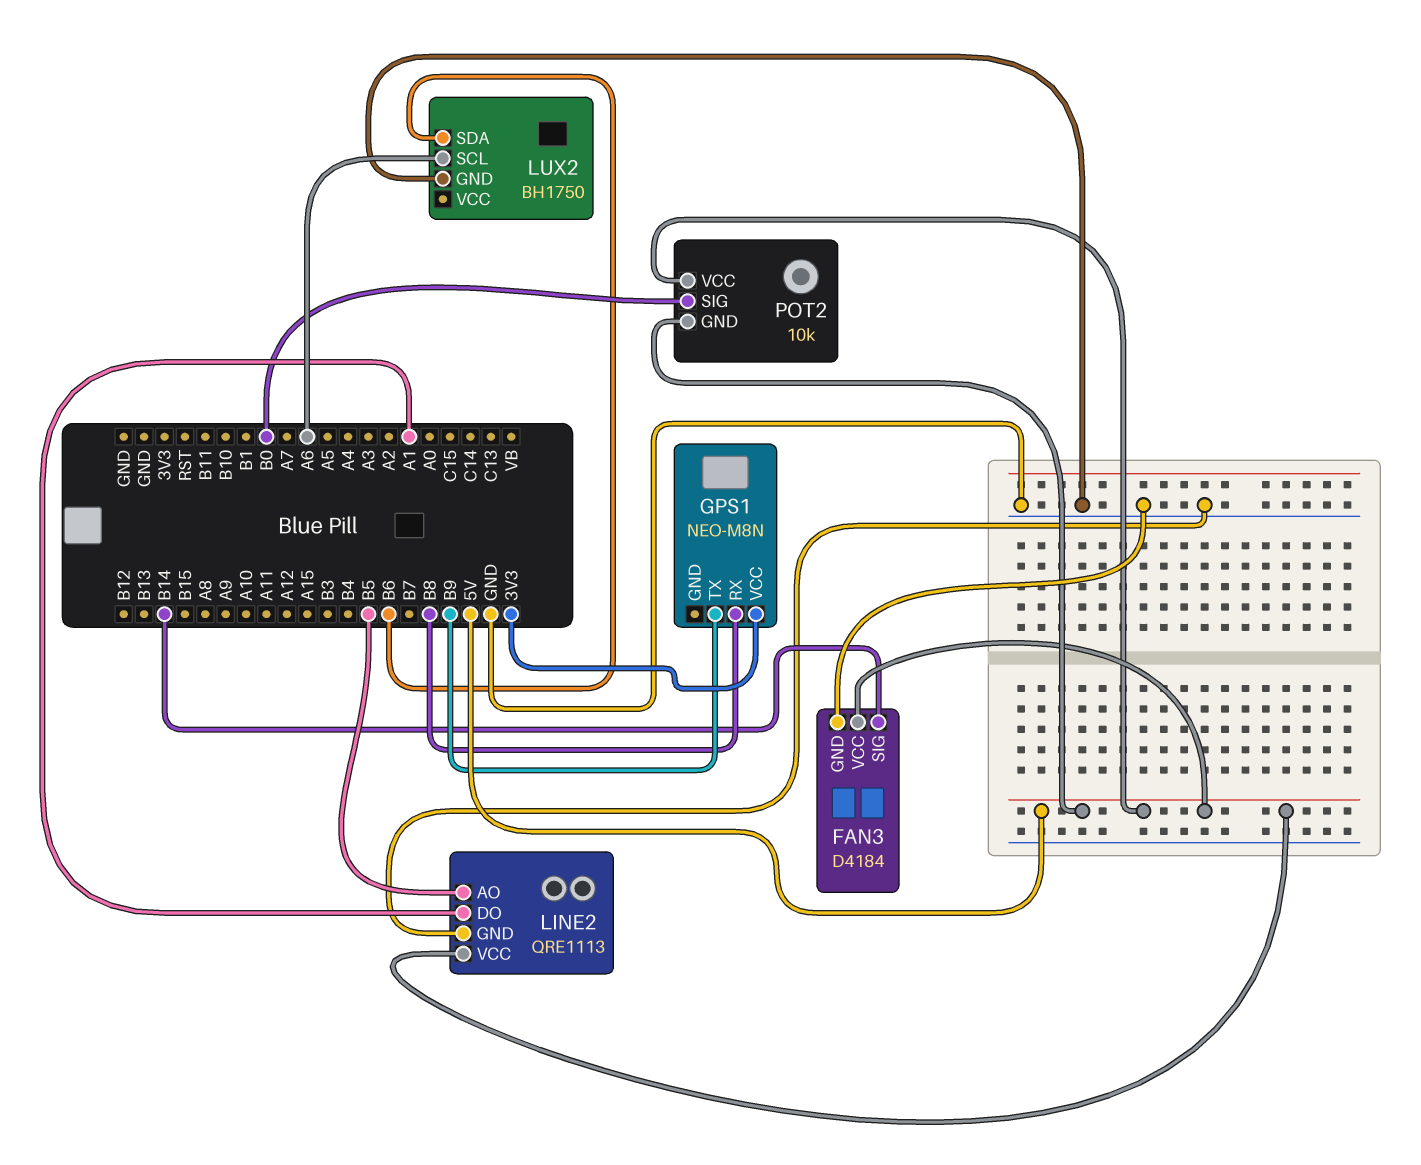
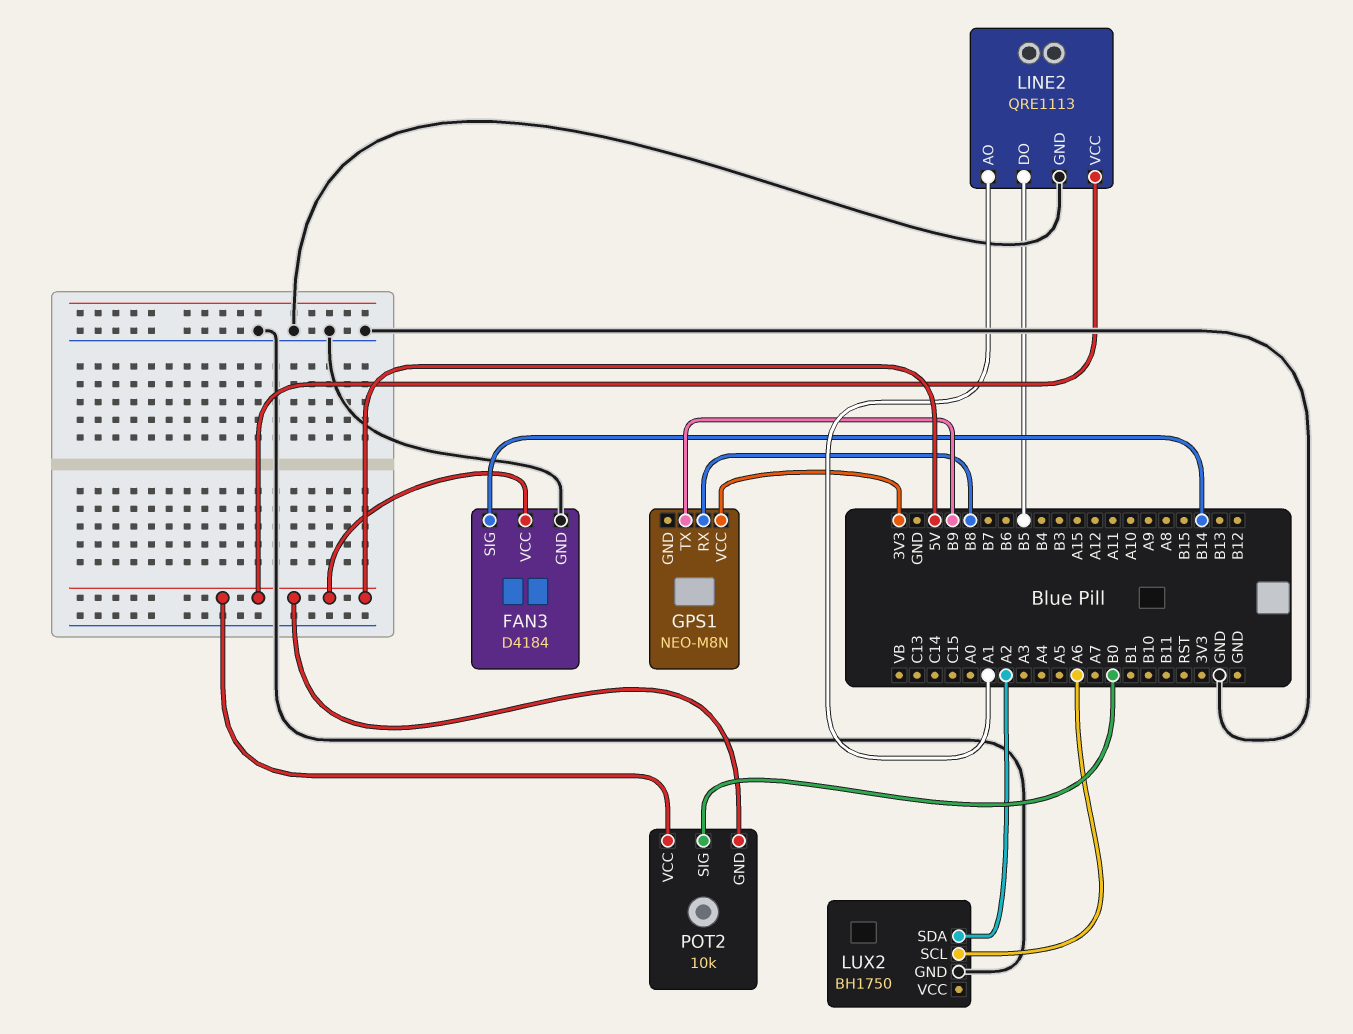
LINE2 pin AO: B5 -> A1
LINE2 pin DO: A1 -> B5
LUX2 pin SDA: B6 -> A2

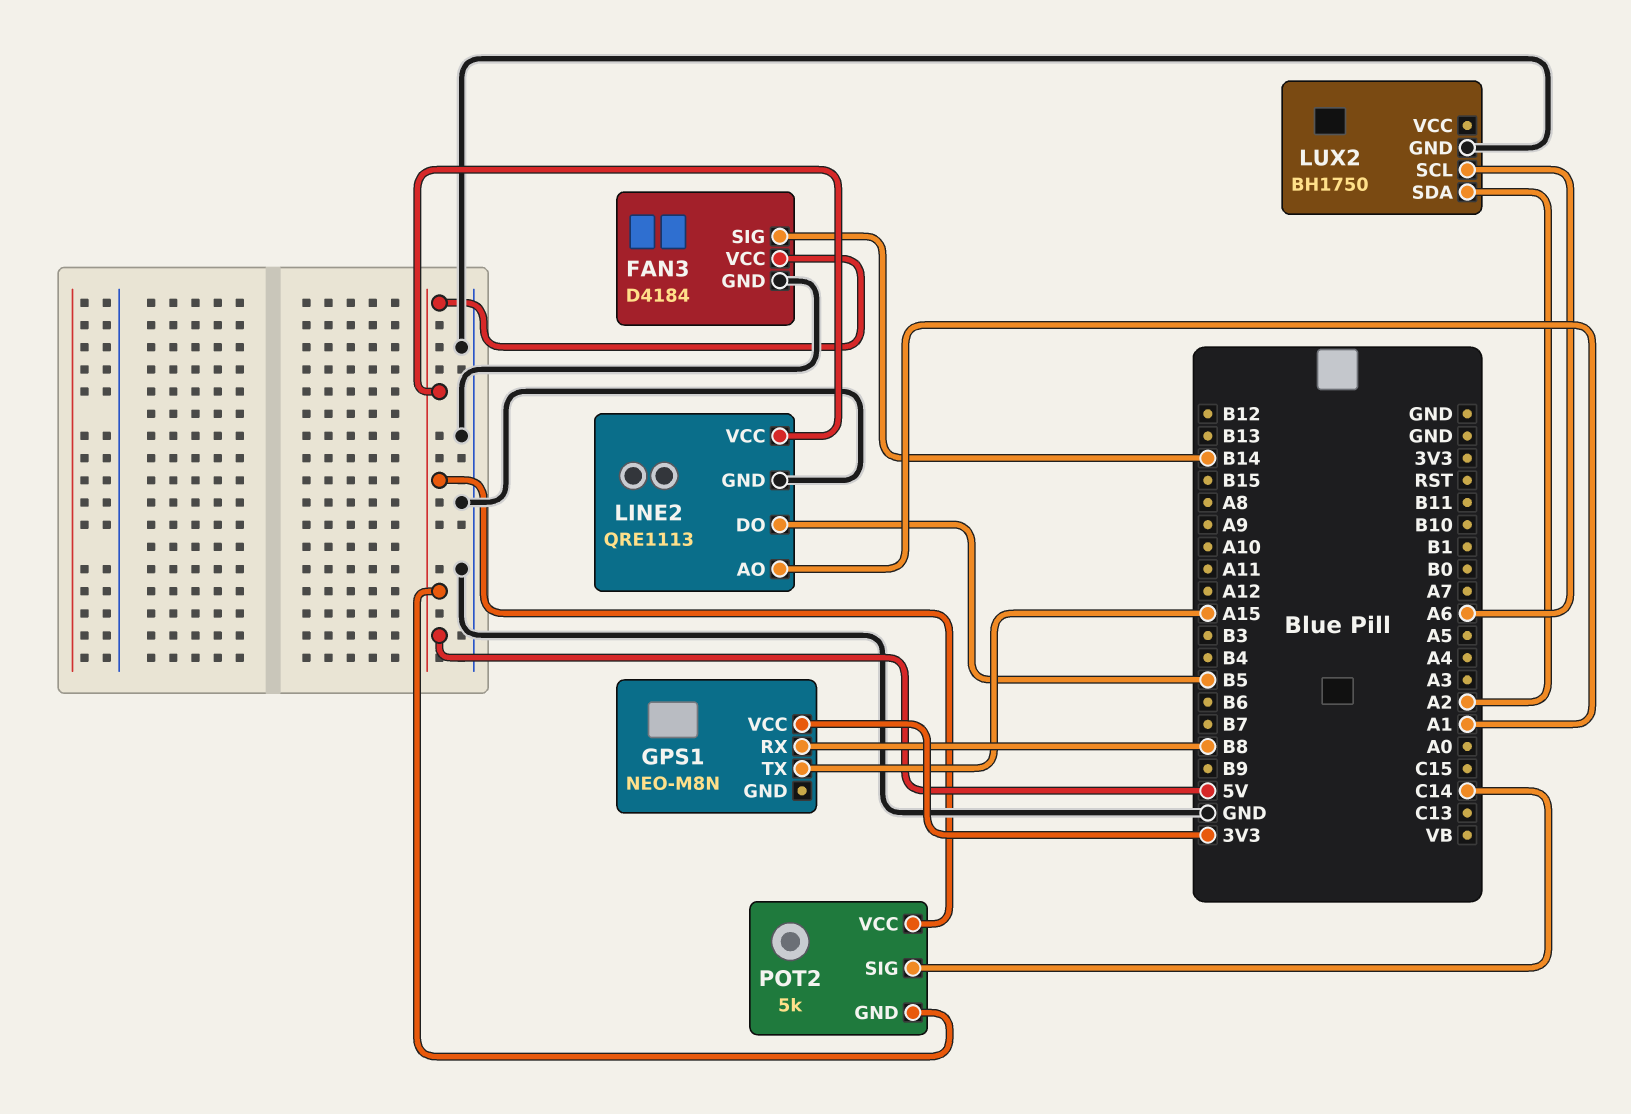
GPS1 pin TX: B9 -> A15
POT2: 10k -> 5k
POT2 pin SIG: B0 -> C14

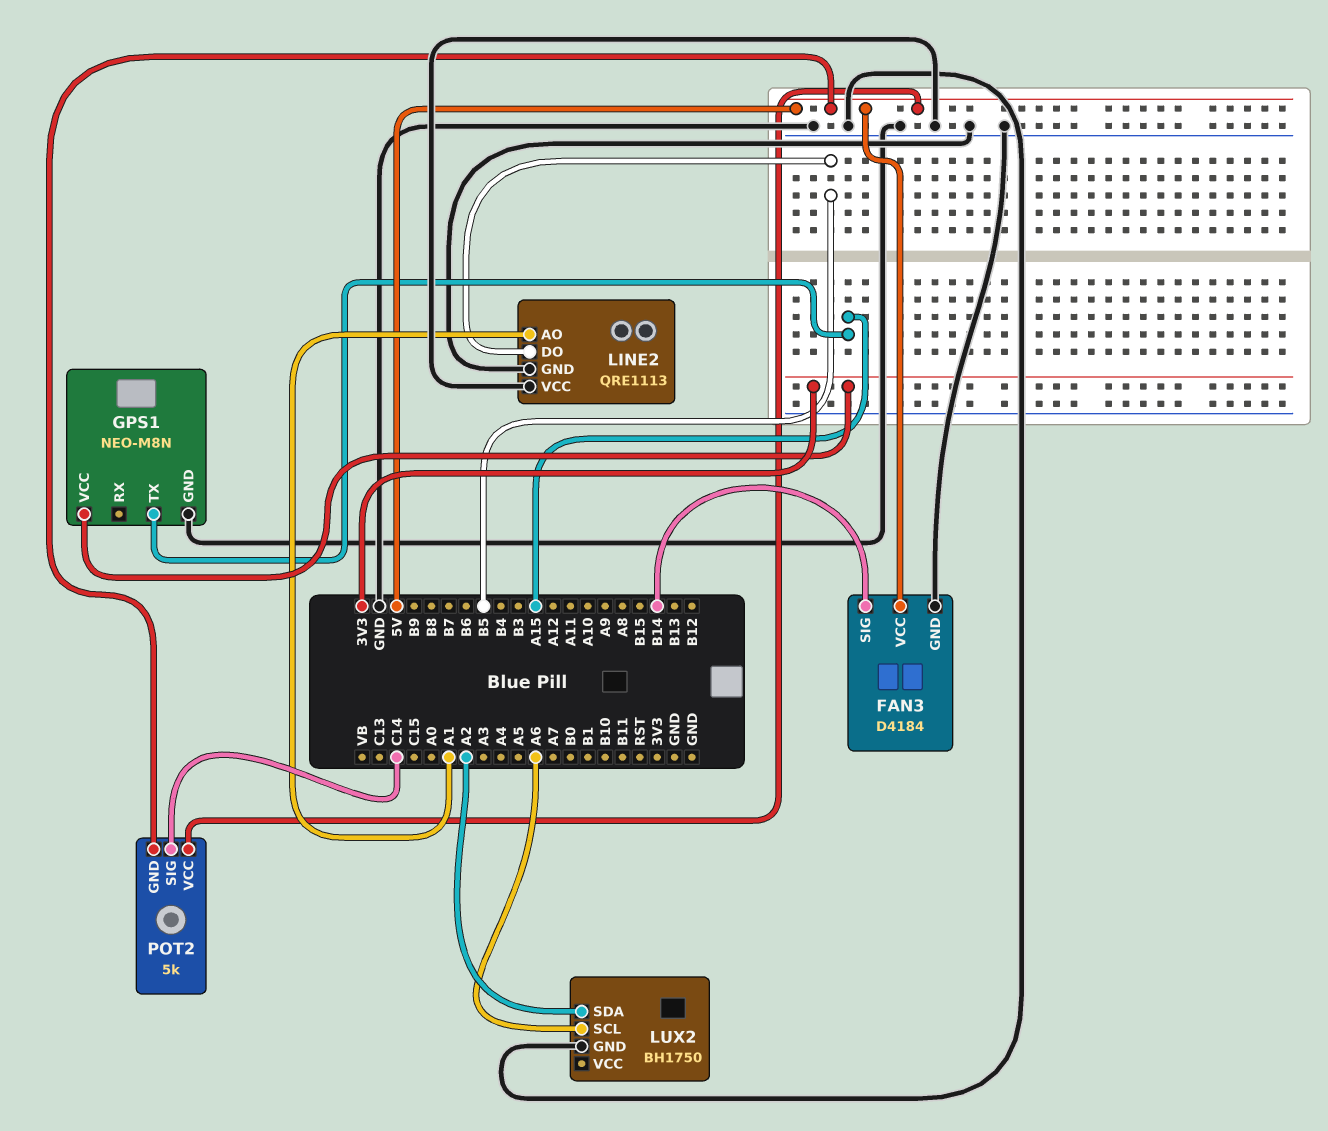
GPS1 pin GND: none -> GND
GPS1 pin RX: B8 -> none
LINE2 pin VCC: 5V -> GND

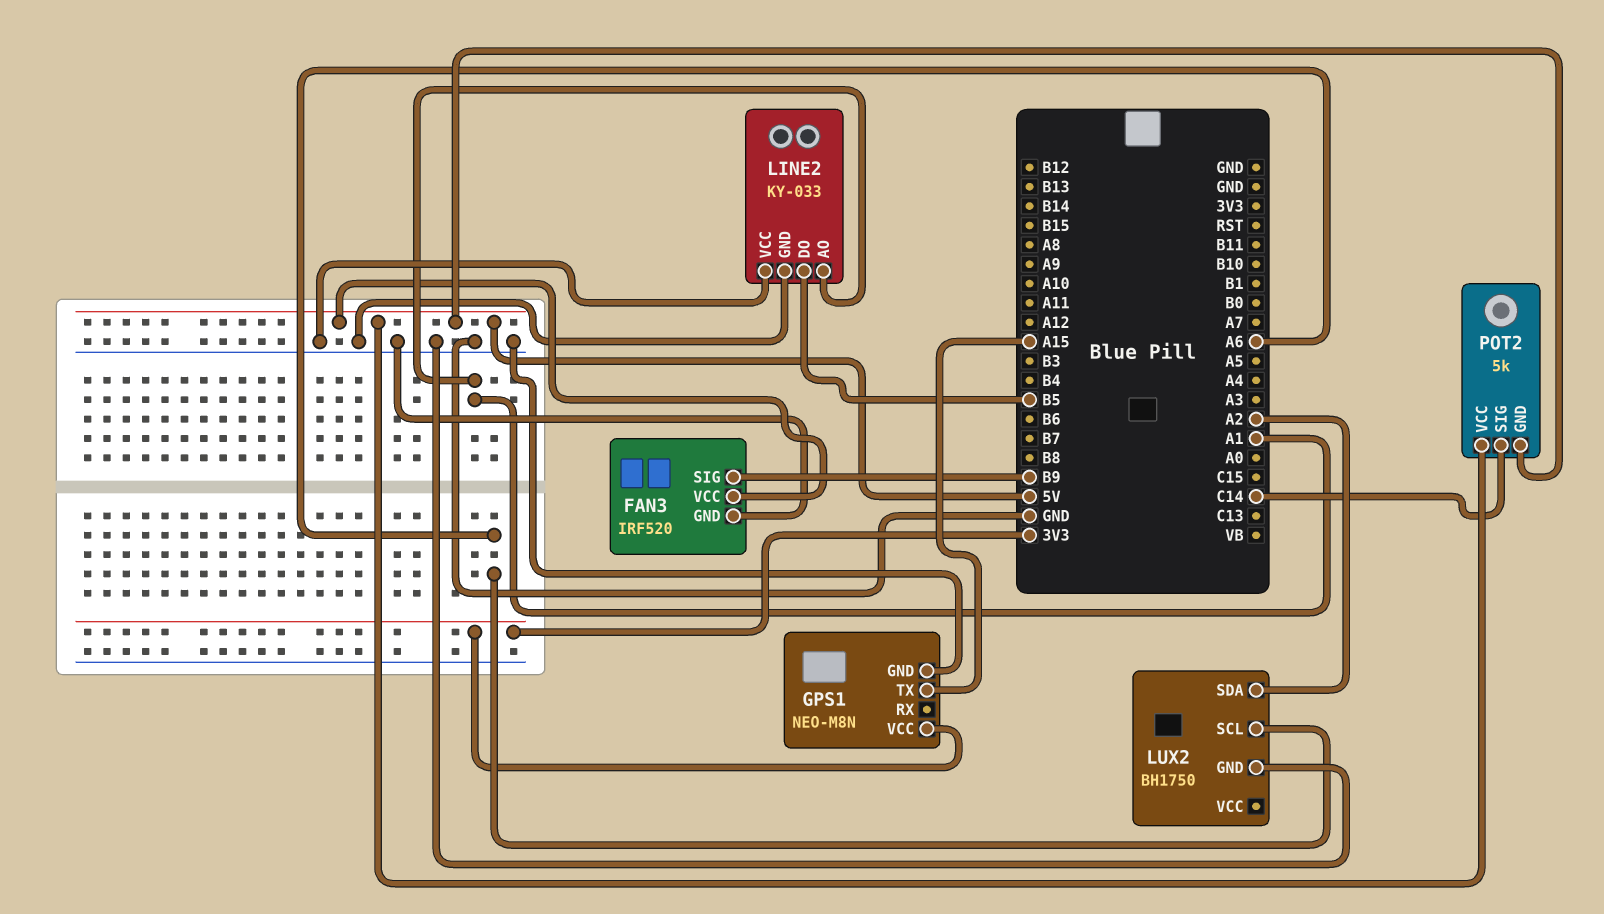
FAN3: D4184 -> IRF520
FAN3 pin SIG: B14 -> B9
LINE2: QRE1113 -> KY-033

